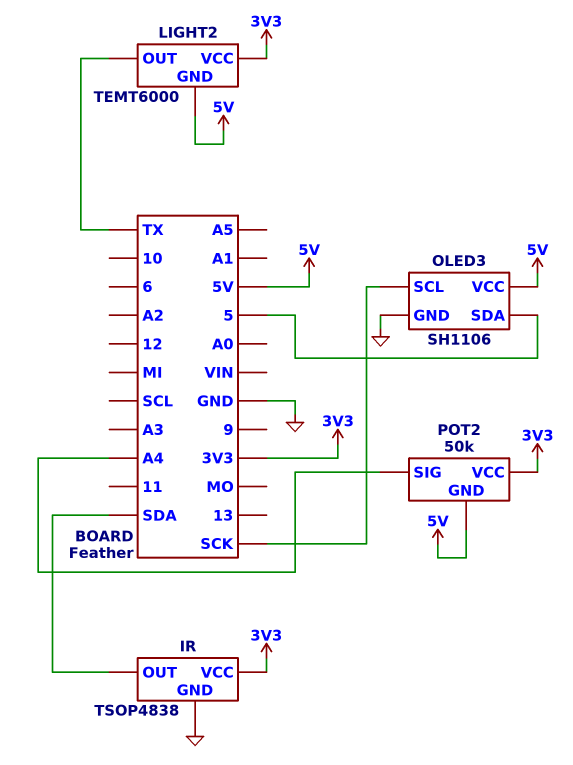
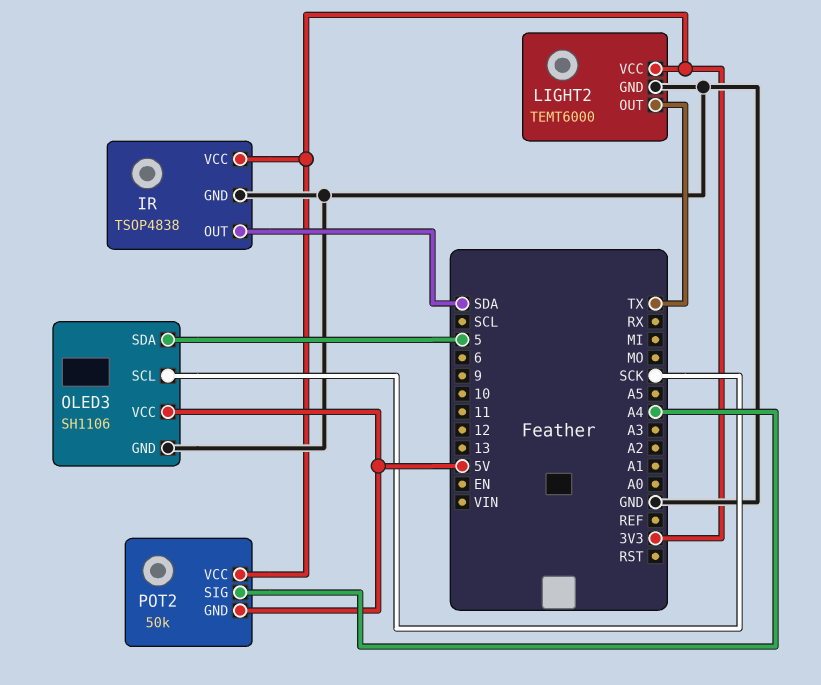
LIGHT2 pin GND: 5V -> GND

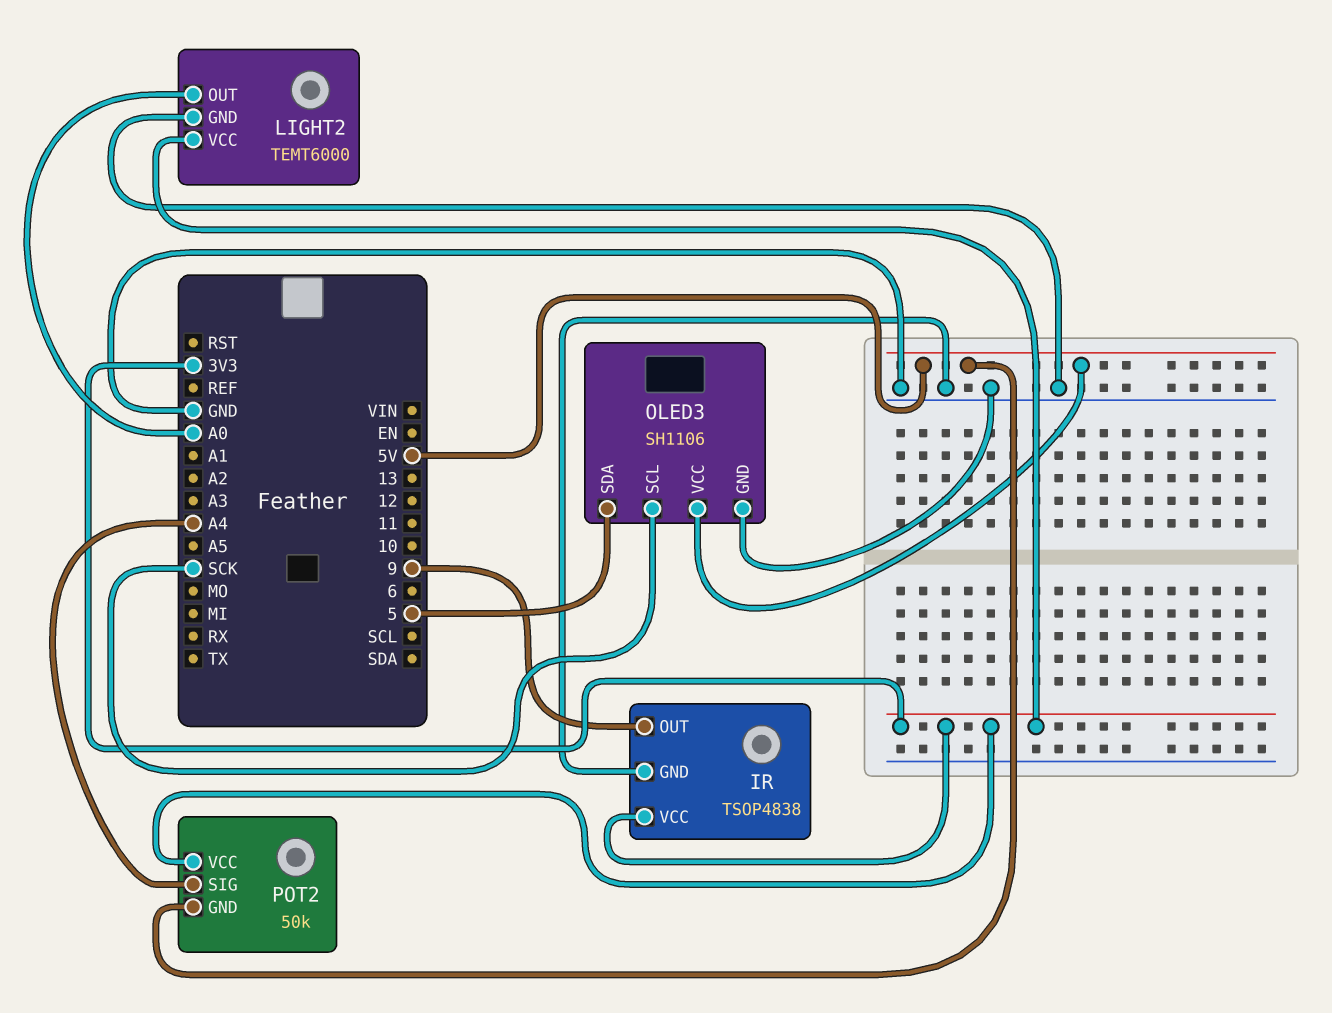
IR pin OUT: SDA -> 9
LIGHT2 pin OUT: TX -> A0

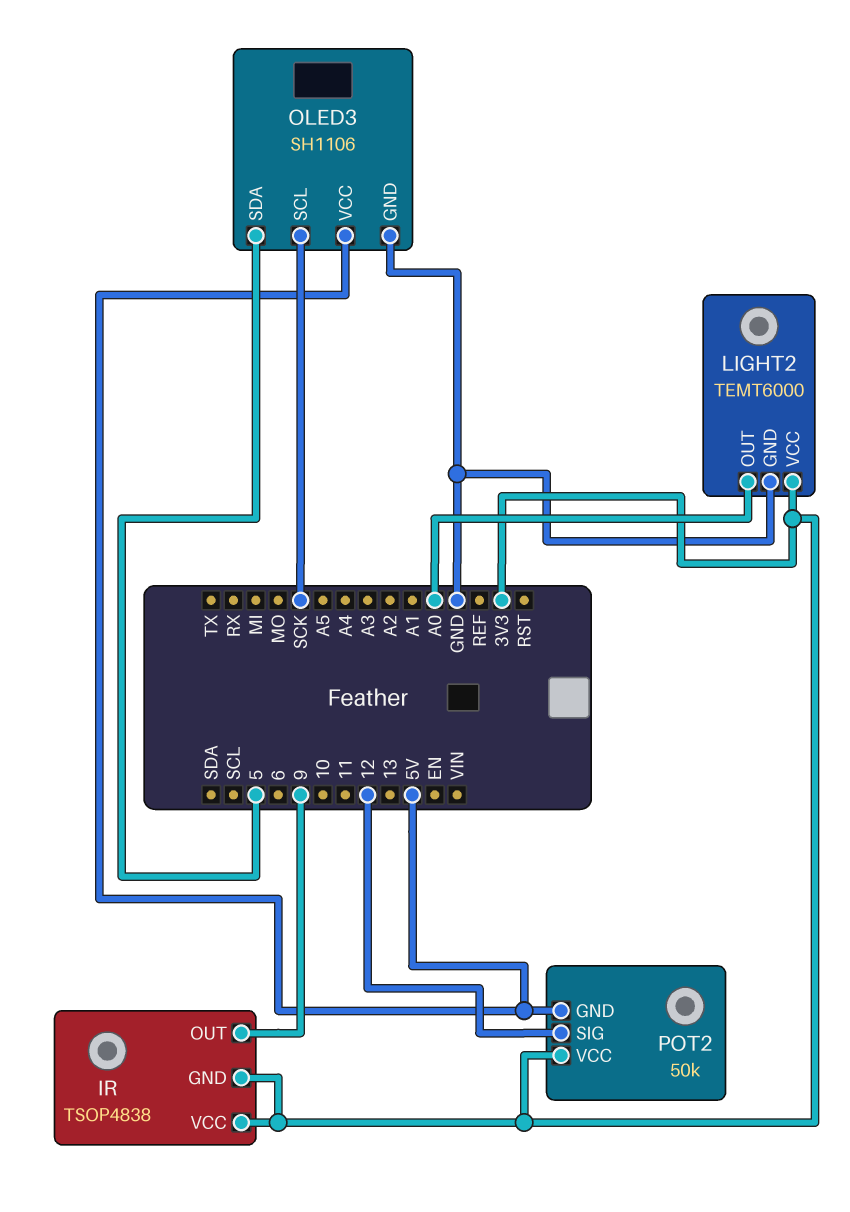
IR pin GND: GND -> 3V3
POT2 pin SIG: A4 -> 12

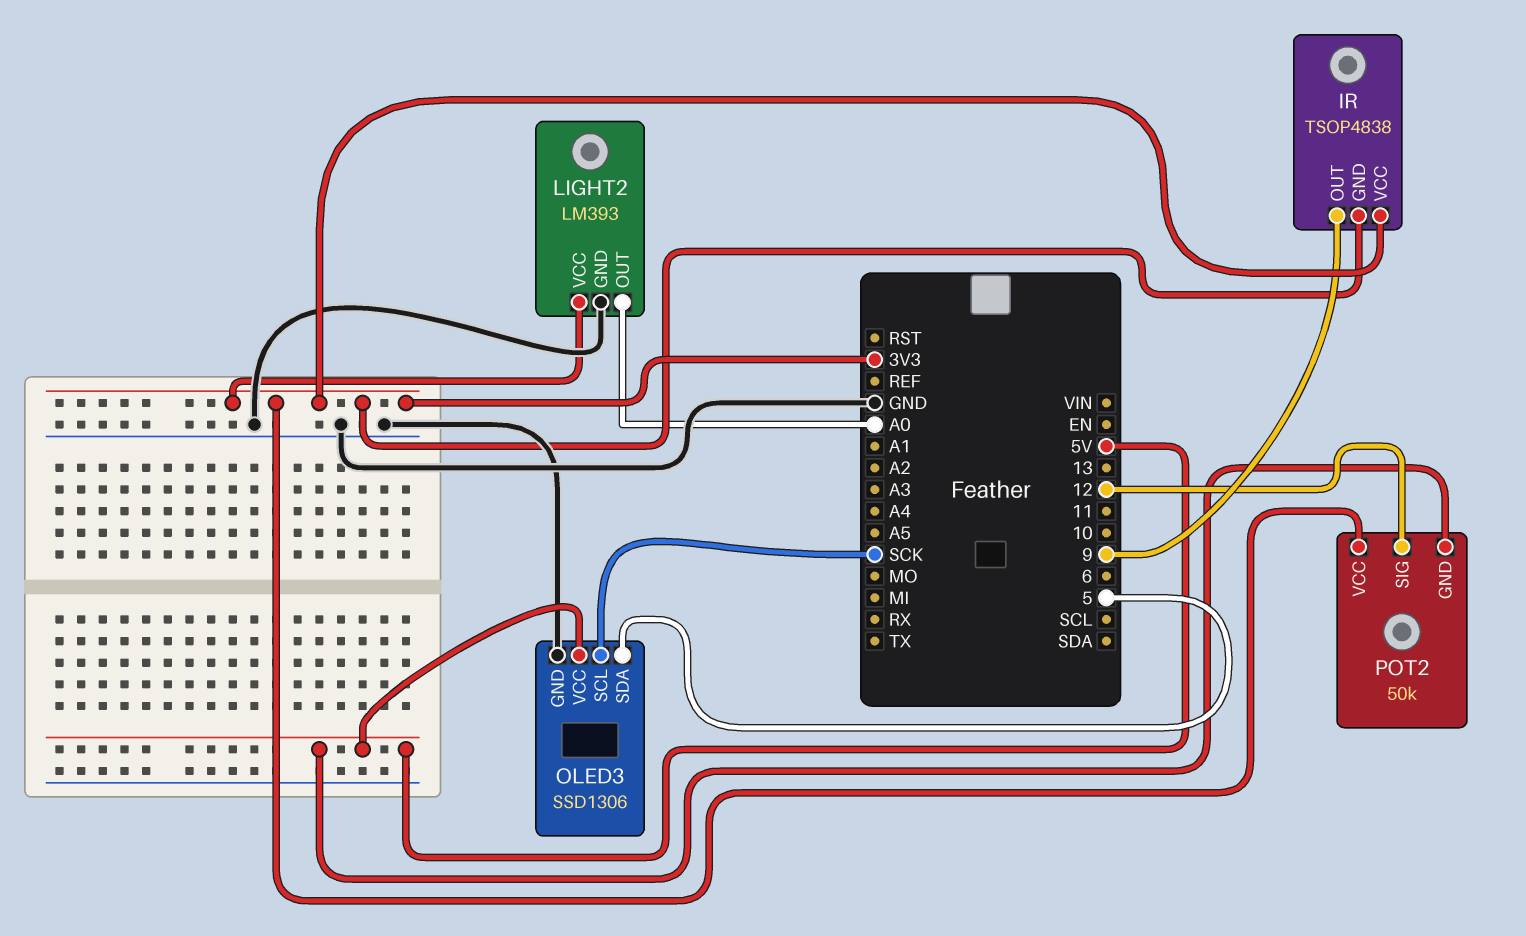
LIGHT2: TEMT6000 -> LM393
OLED3: SH1106 -> SSD1306

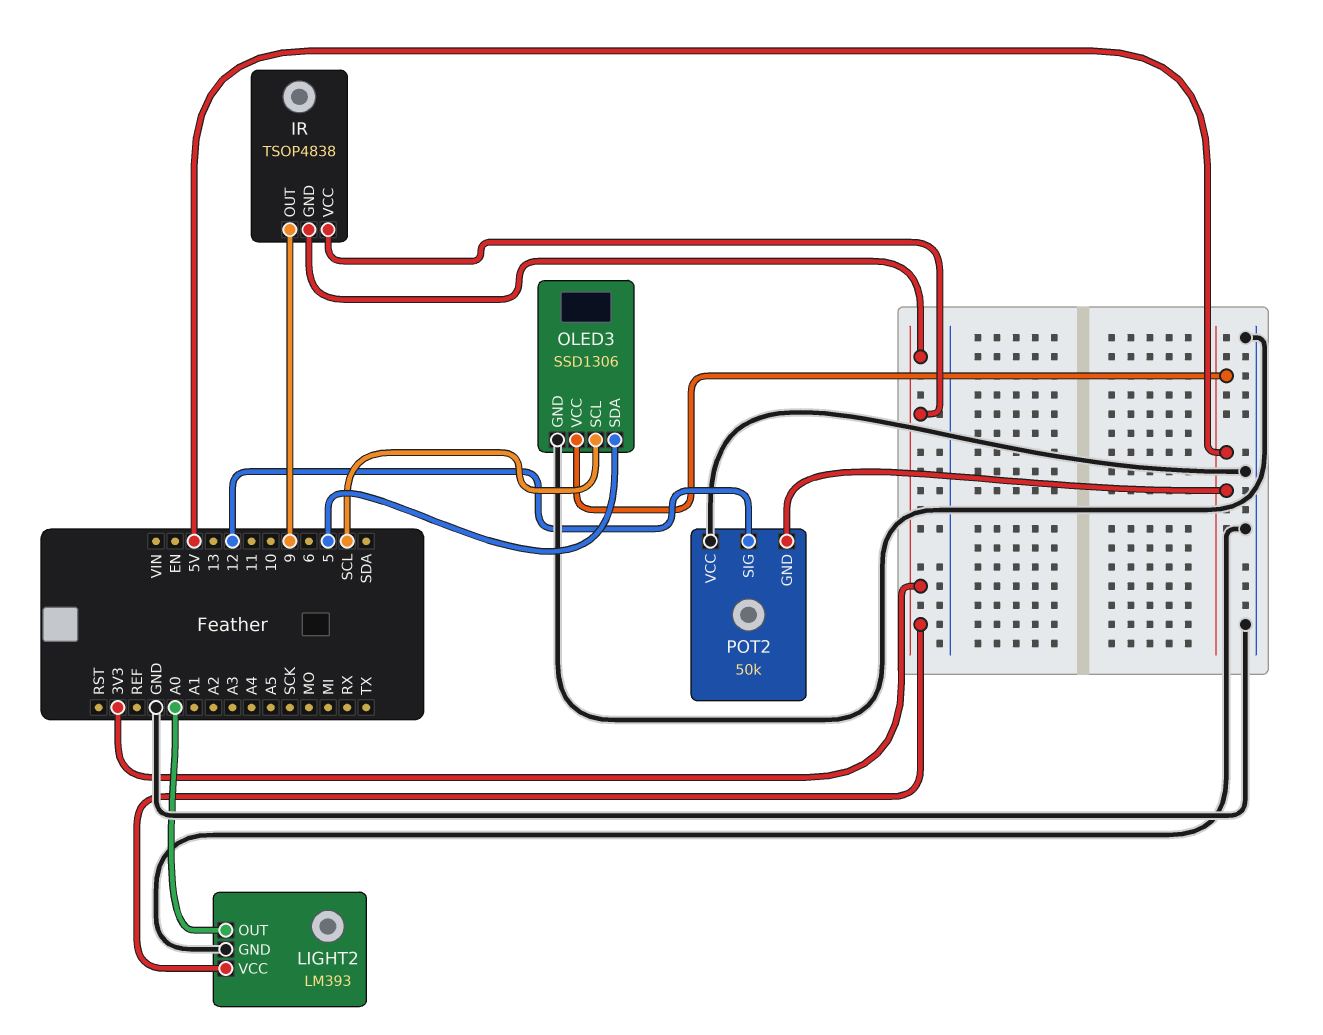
OLED3 pin SCL: SCK -> SCL
POT2 pin VCC: 3V3 -> GND

